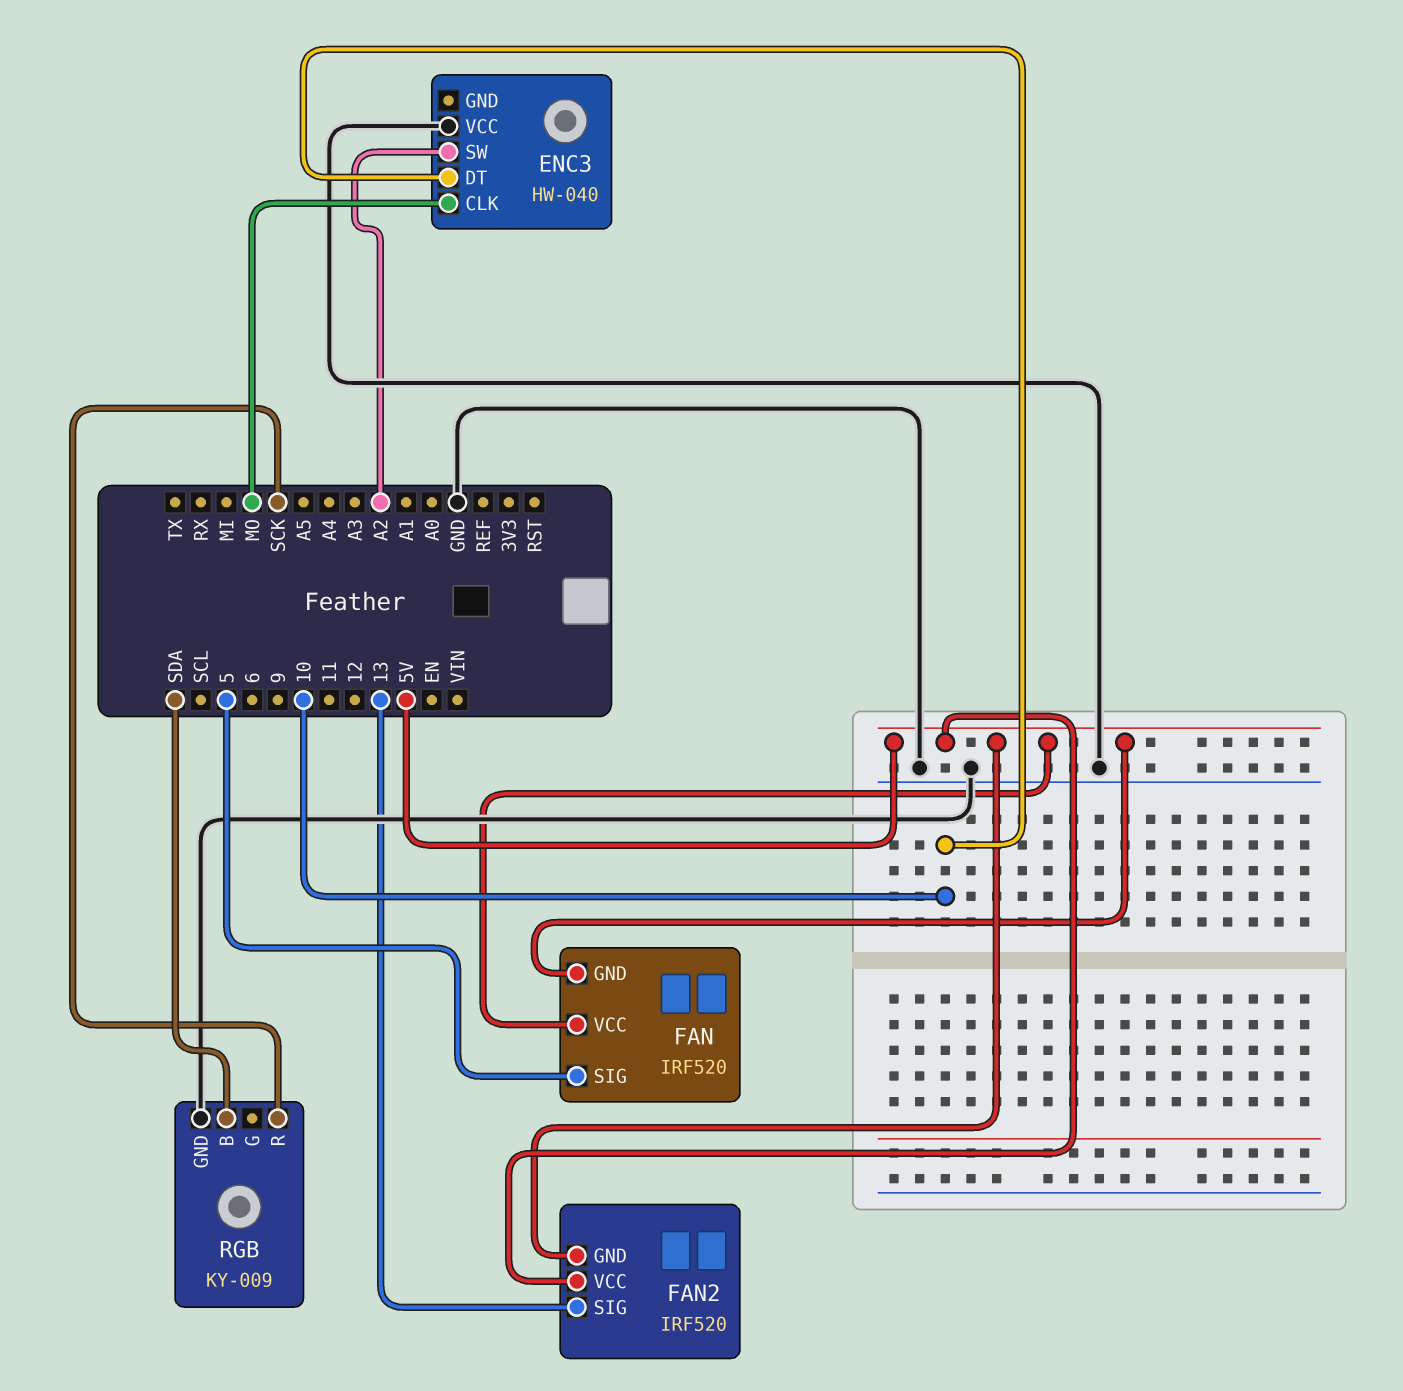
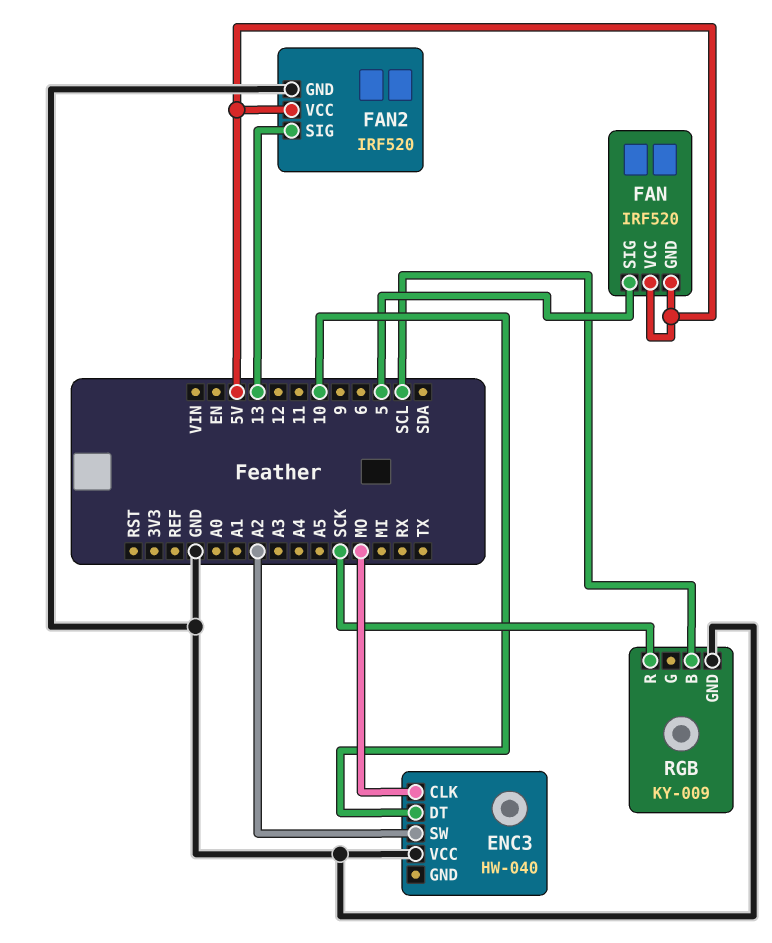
FAN2 pin GND: 5V -> GND
RGB pin B: SDA -> SCL

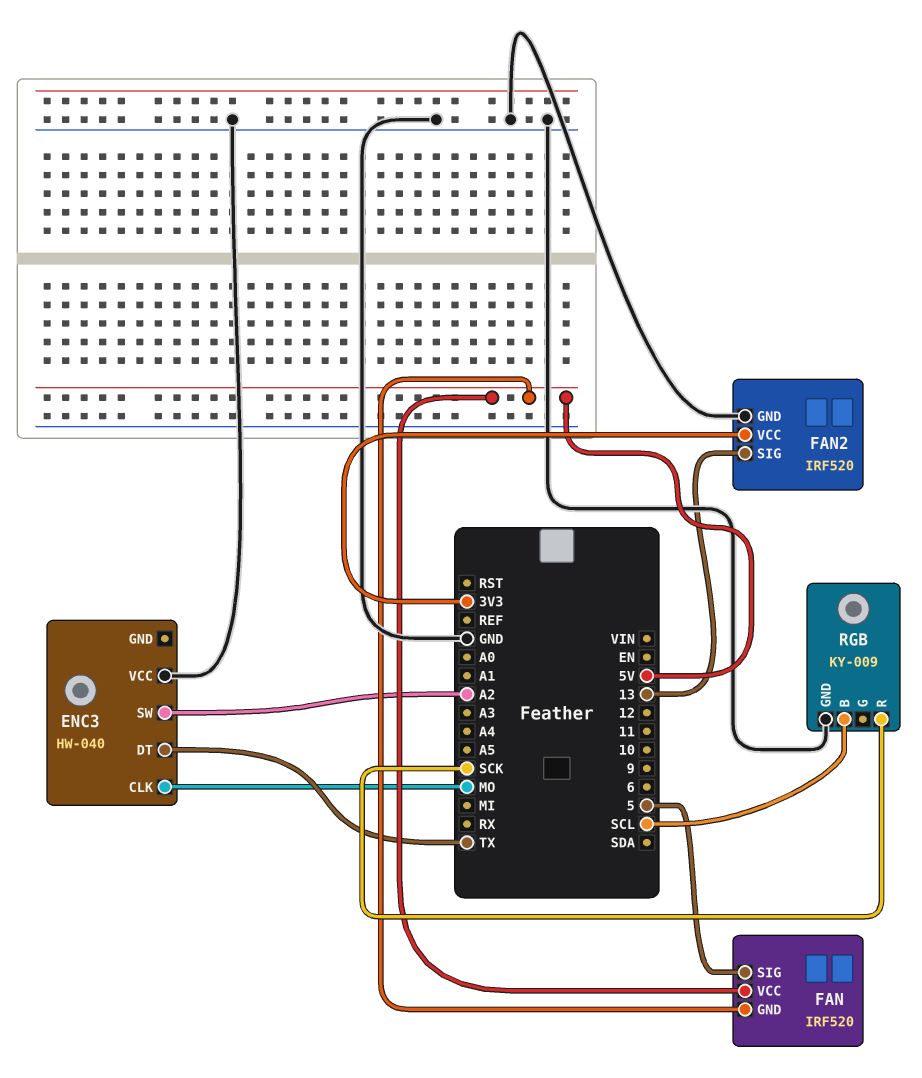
ENC3 pin DT: 10 -> TX
FAN2 pin VCC: 5V -> 3V3

